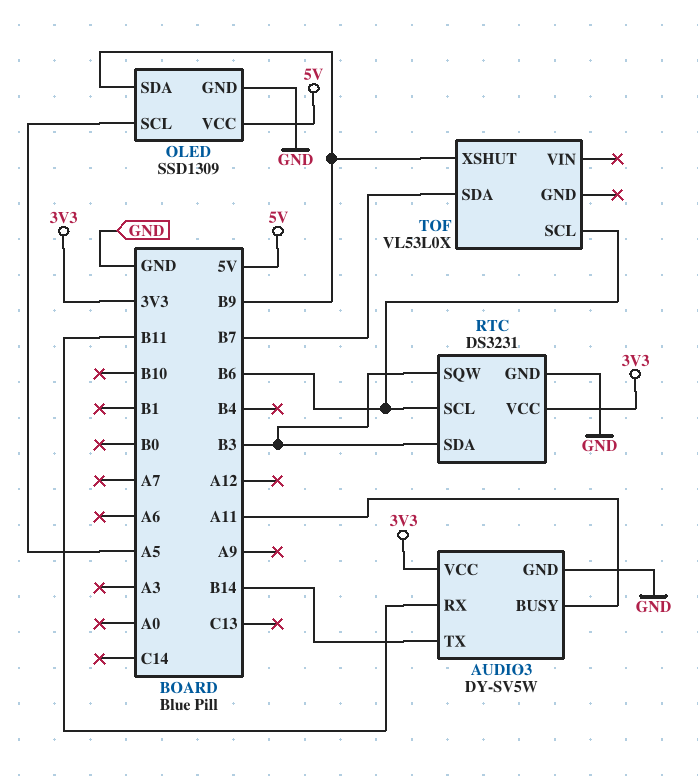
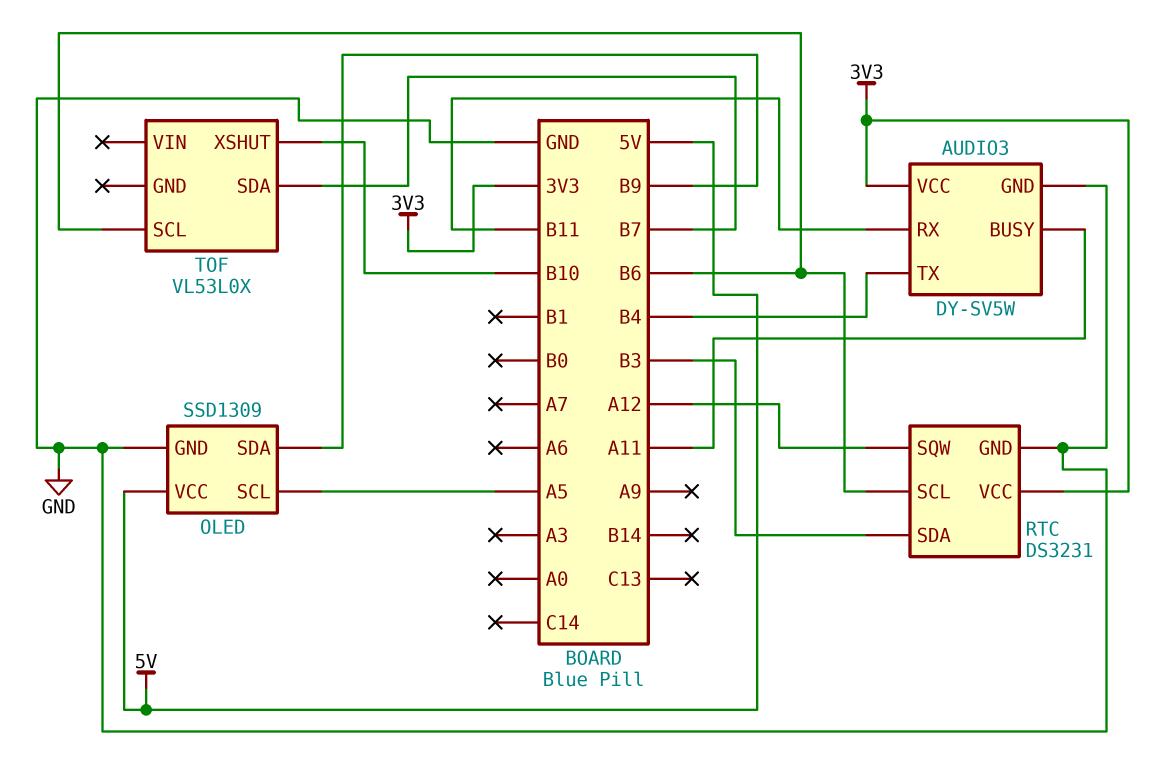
AUDIO3 pin TX: B14 -> B4
RTC pin SQW: B3 -> A12
TOF pin XSHUT: B9 -> B10

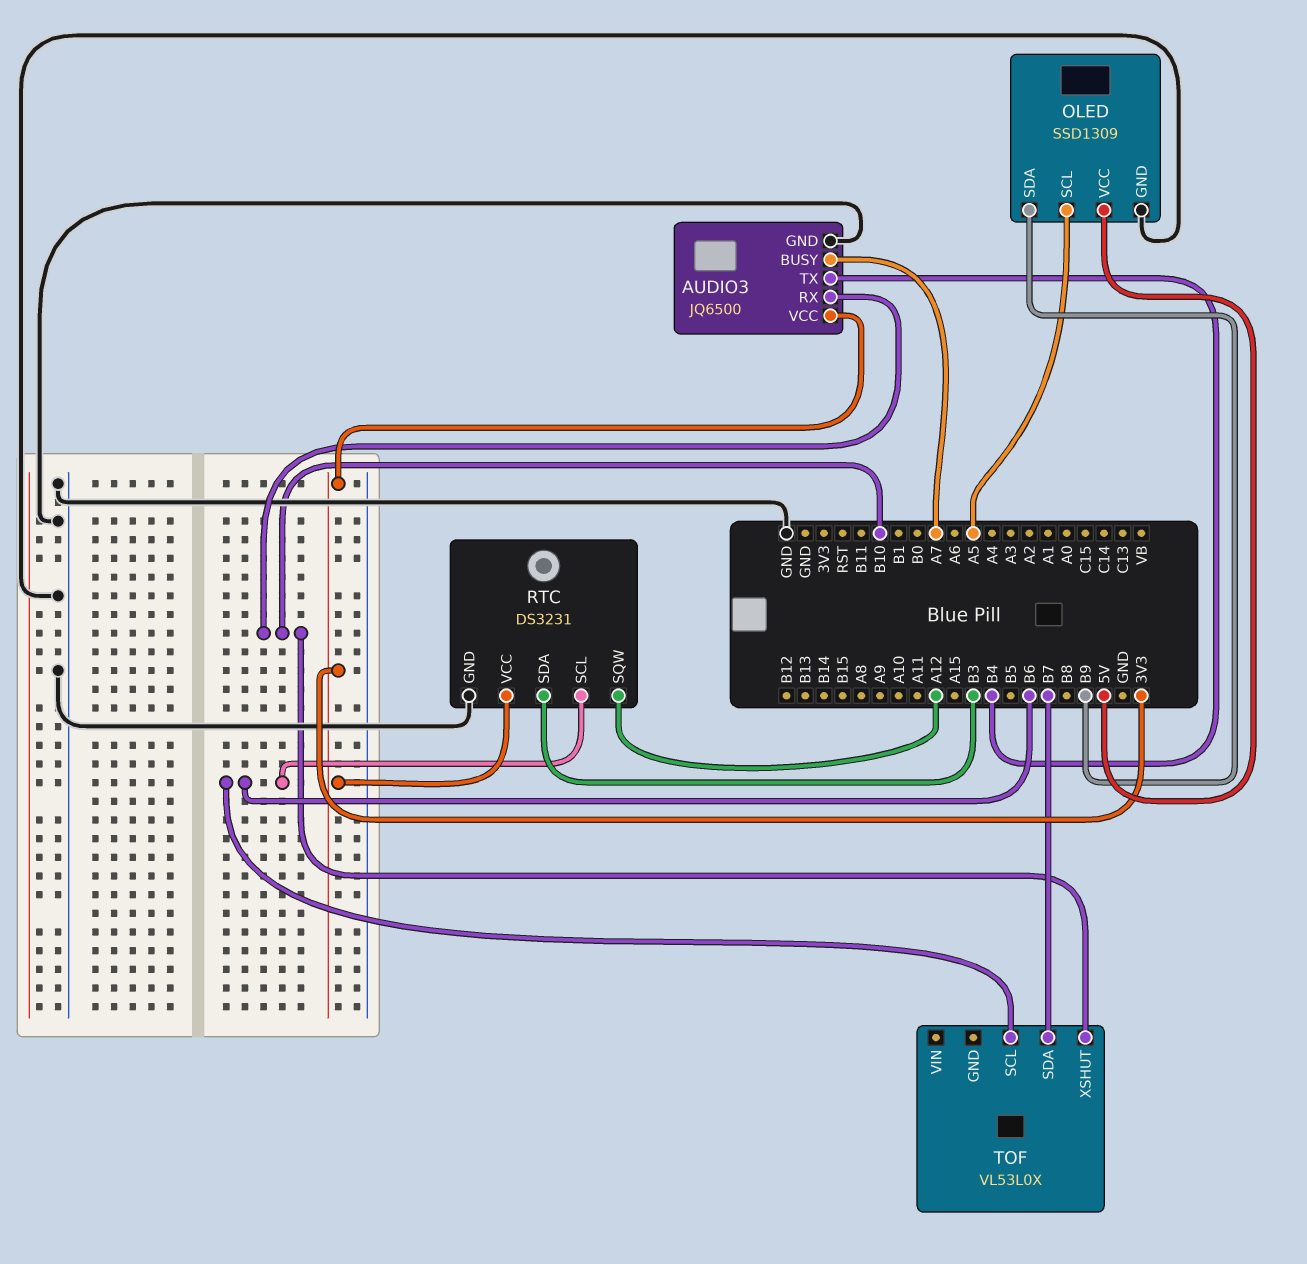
AUDIO3: DY-SV5W -> JQ6500
AUDIO3 pin BUSY: A11 -> A7
AUDIO3 pin RX: B11 -> B10

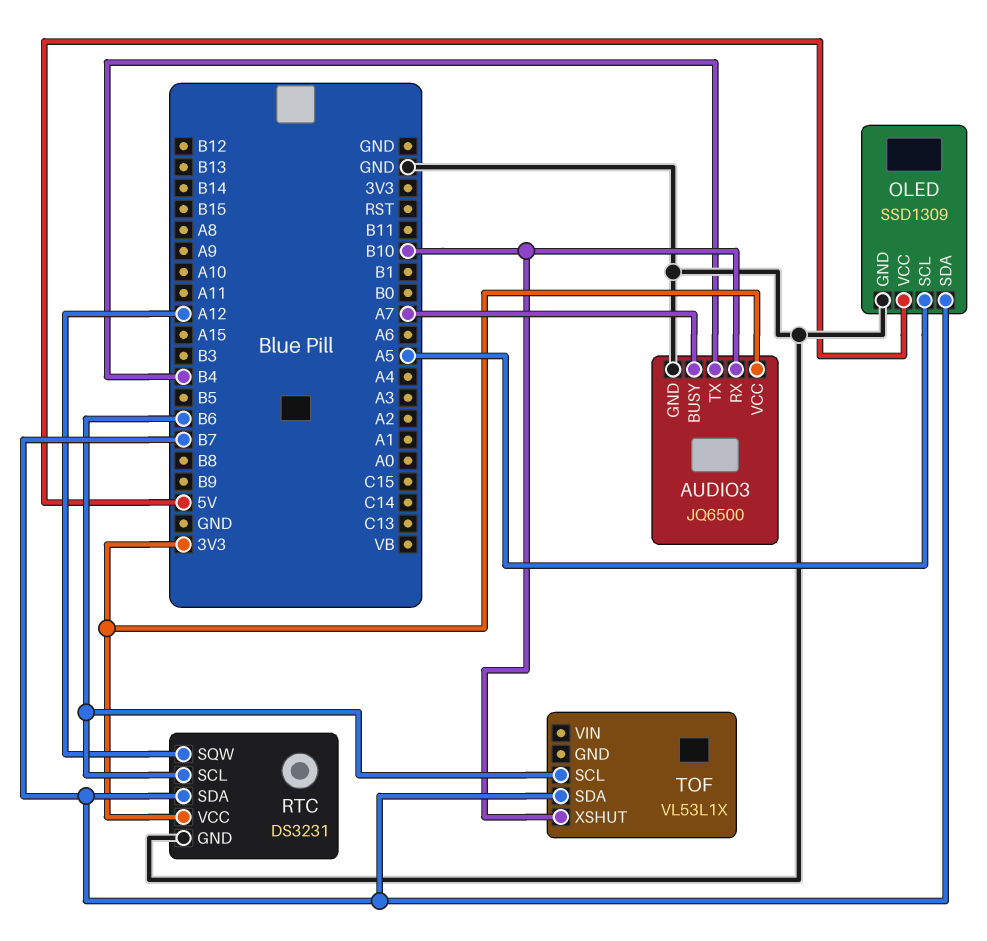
OLED pin SDA: B9 -> B7
RTC pin SDA: B3 -> B7
TOF: VL53L0X -> VL53L1X

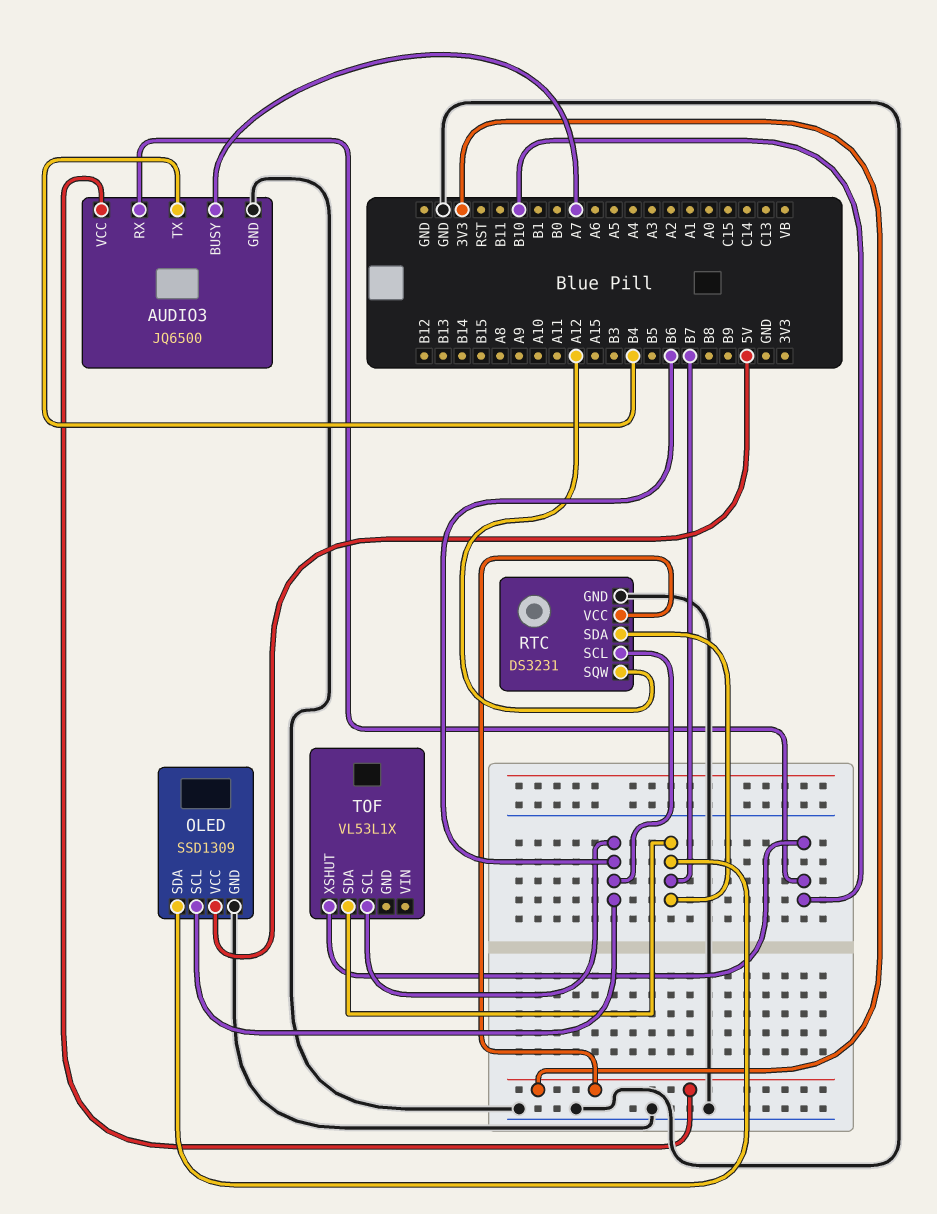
OLED pin SCL: A5 -> B6

